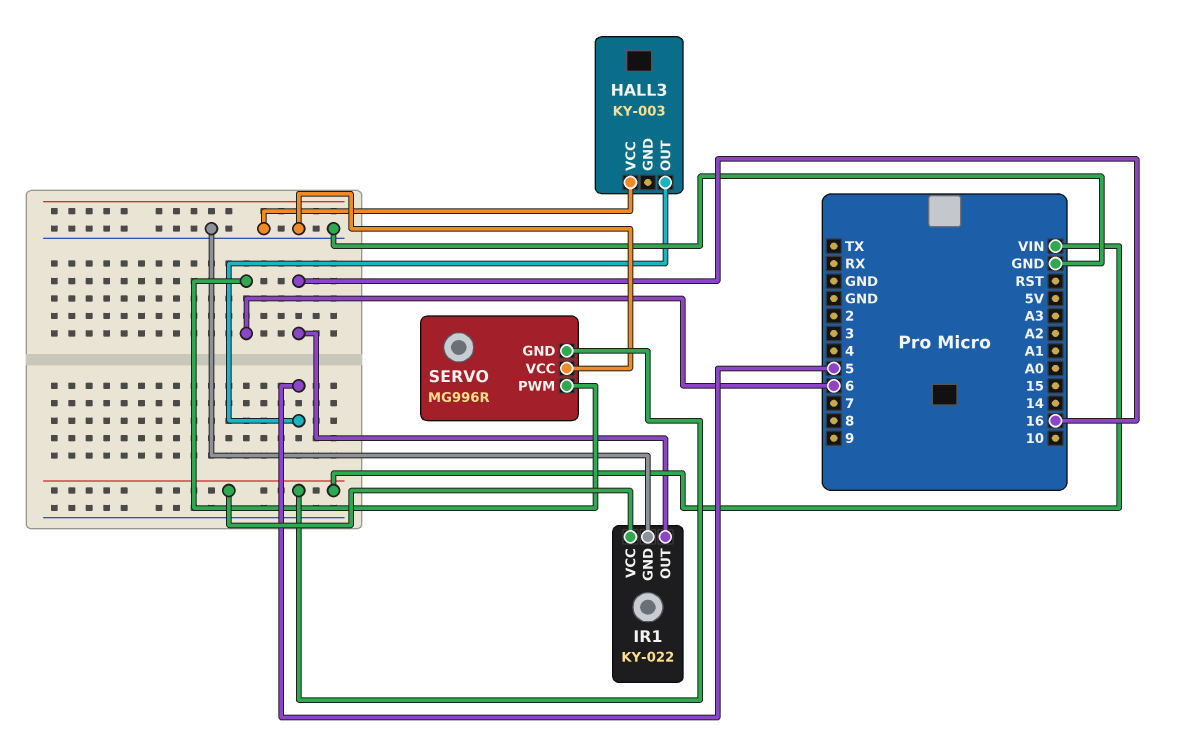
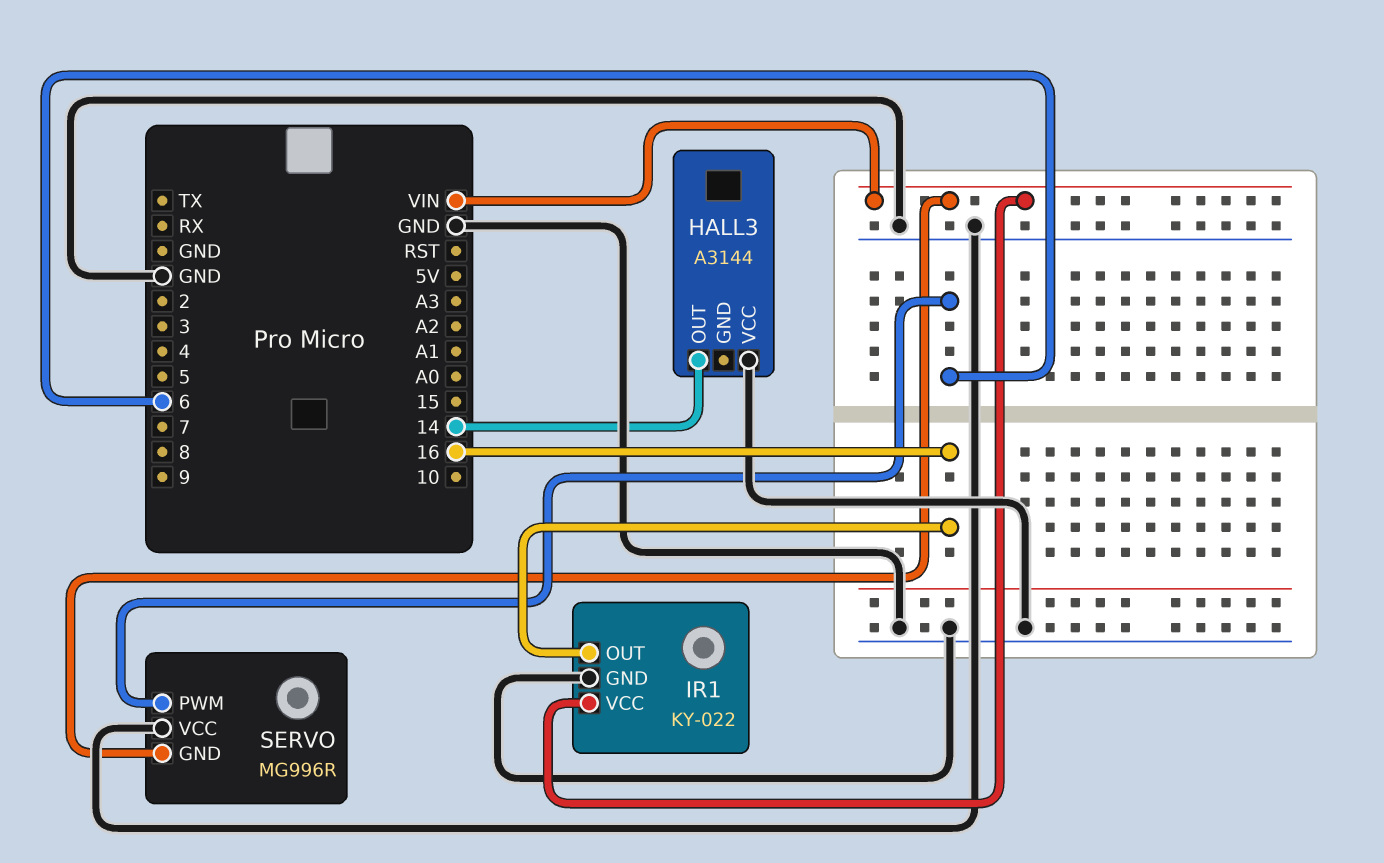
HALL3: KY-003 -> A3144
HALL3 pin OUT: 5 -> 14

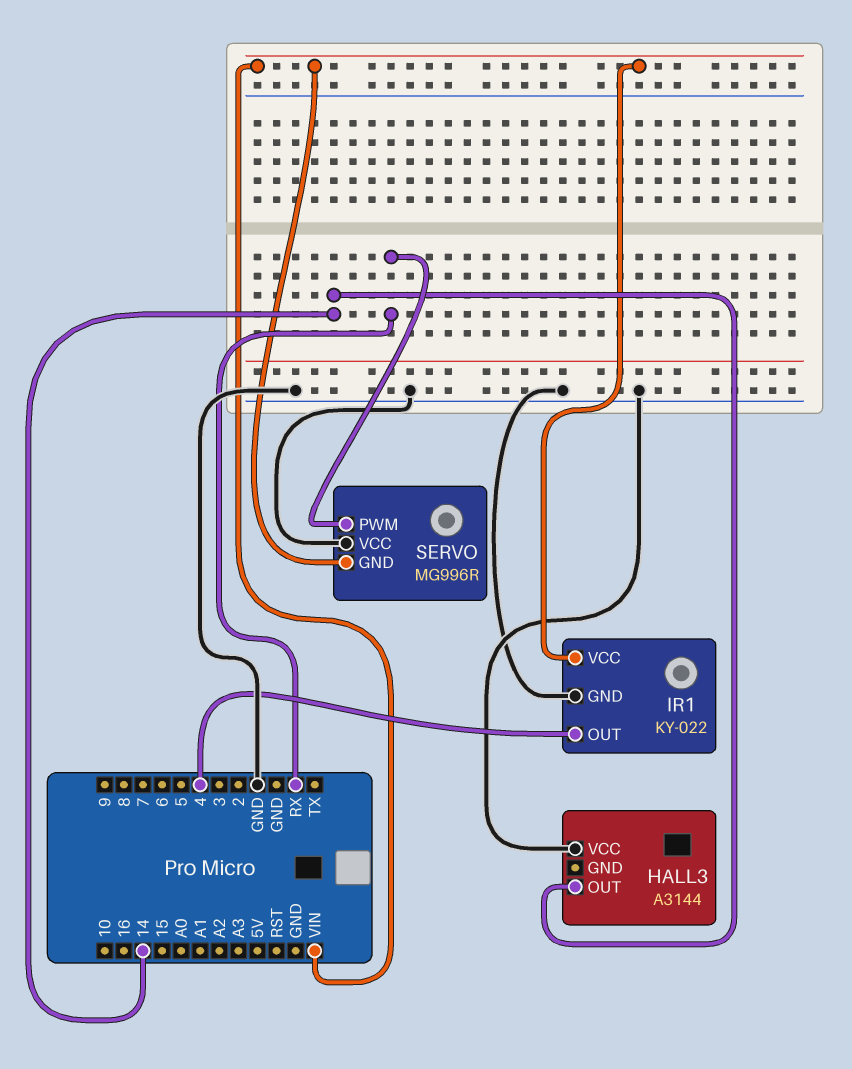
IR1 pin OUT: 16 -> 4
SERVO pin PWM: 6 -> RX

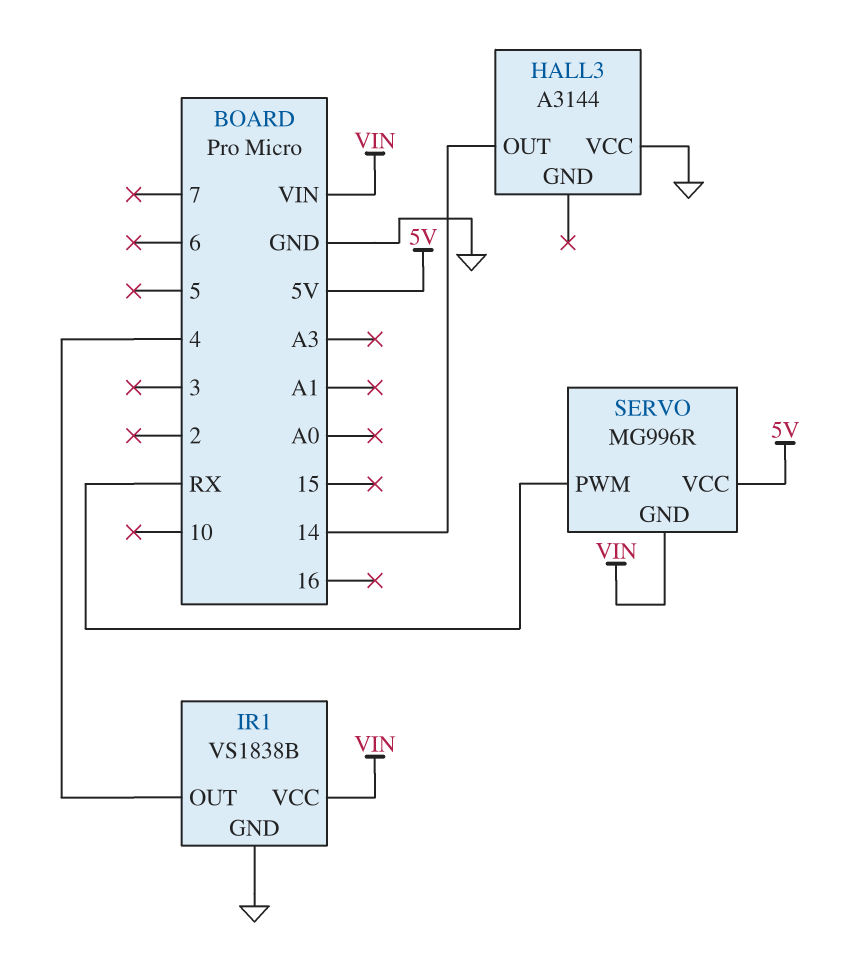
IR1: KY-022 -> VS1838B
SERVO pin VCC: GND -> 5V

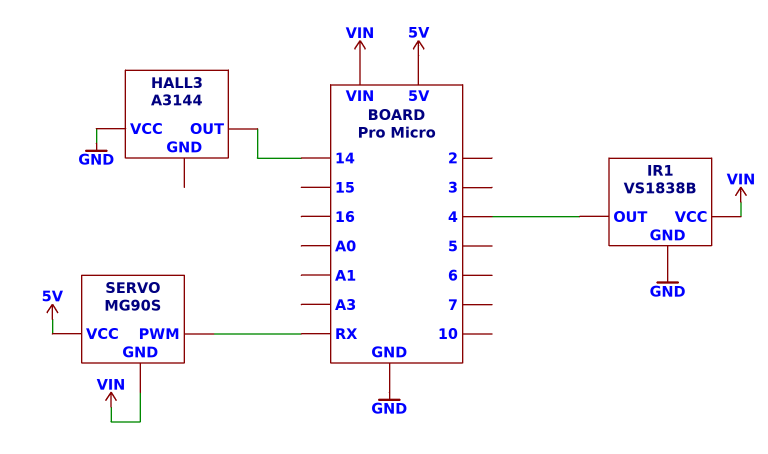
SERVO: MG996R -> MG90S

